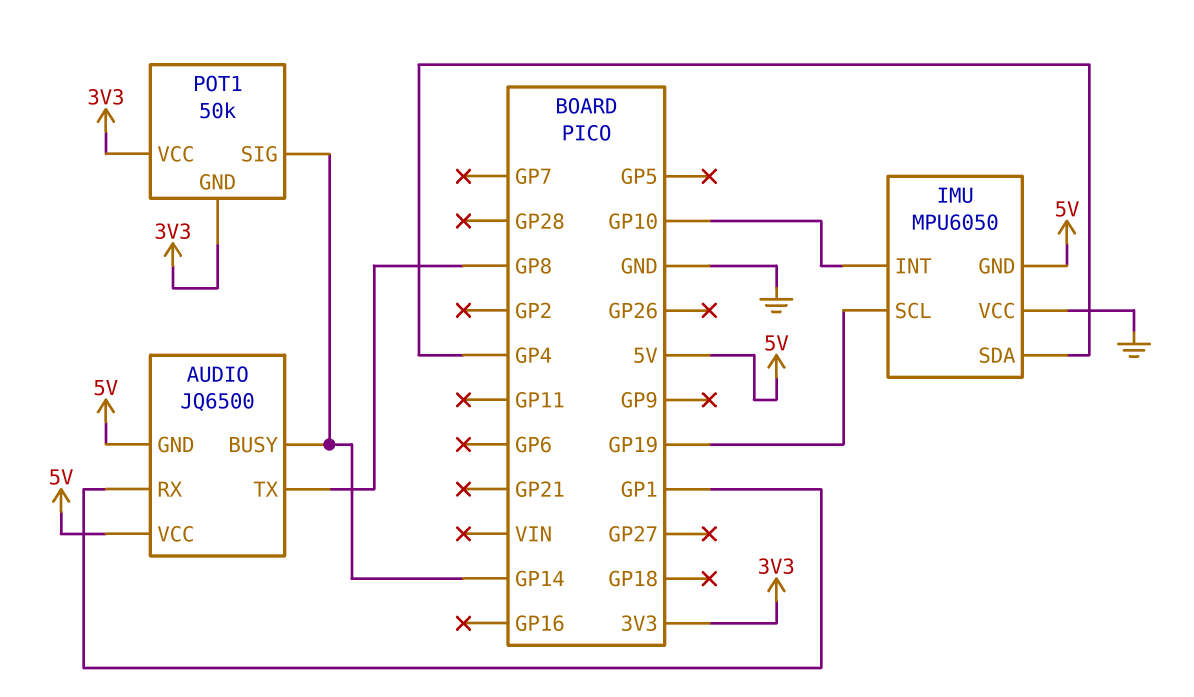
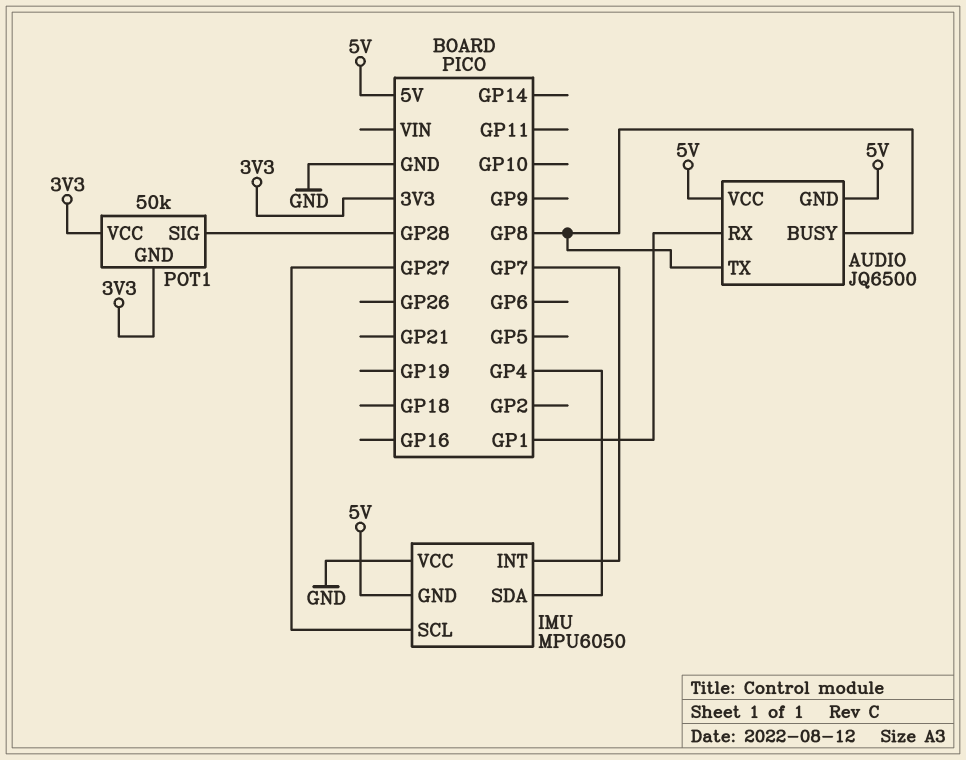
AUDIO pin BUSY: GP14 -> GP8
IMU pin INT: GP10 -> GP7
IMU pin SCL: GP19 -> GP27
POT1 pin SIG: GP14 -> GP28

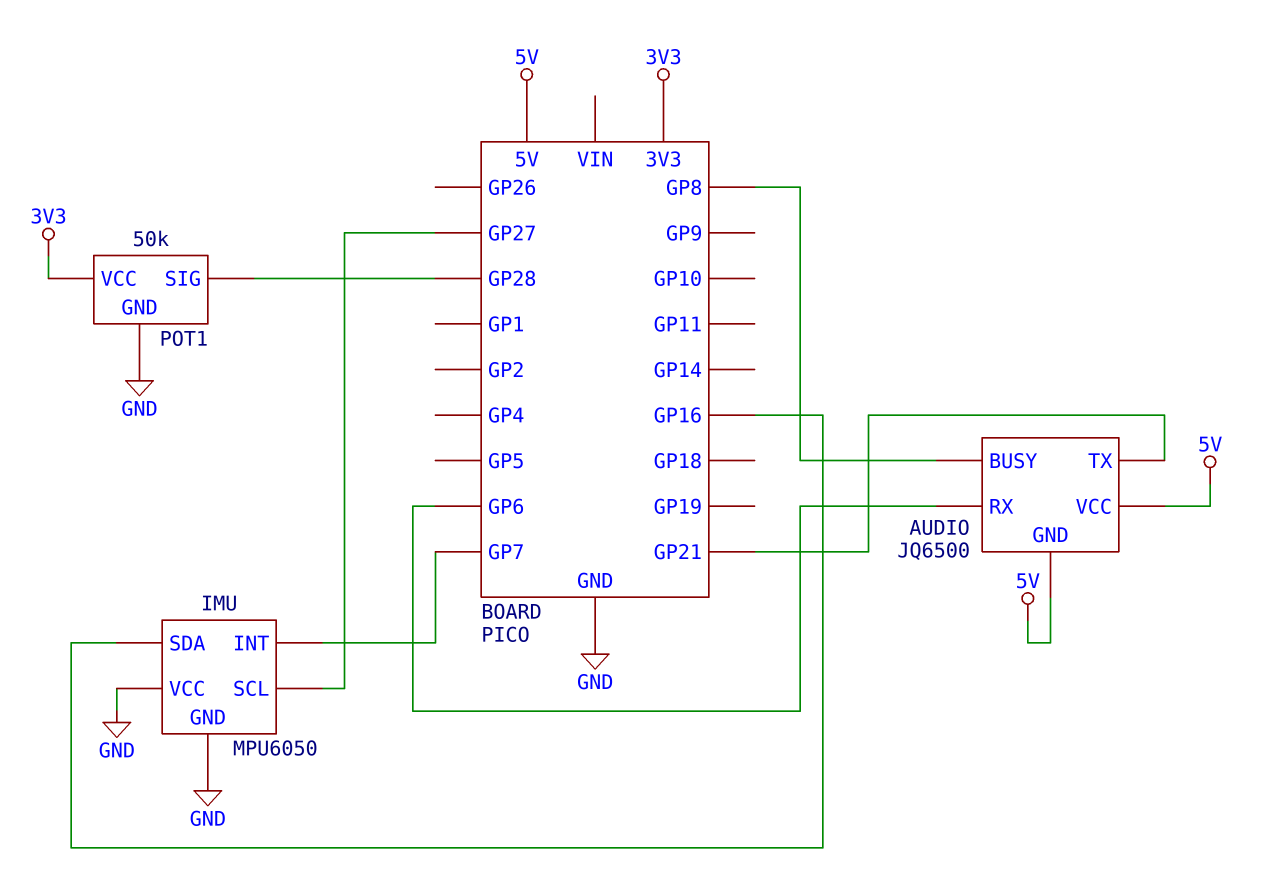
AUDIO pin RX: GP1 -> GP6
AUDIO pin TX: GP8 -> GP21
IMU pin GND: 5V -> GND
IMU pin SDA: GP4 -> GP16
POT1 pin GND: 3V3 -> GND

